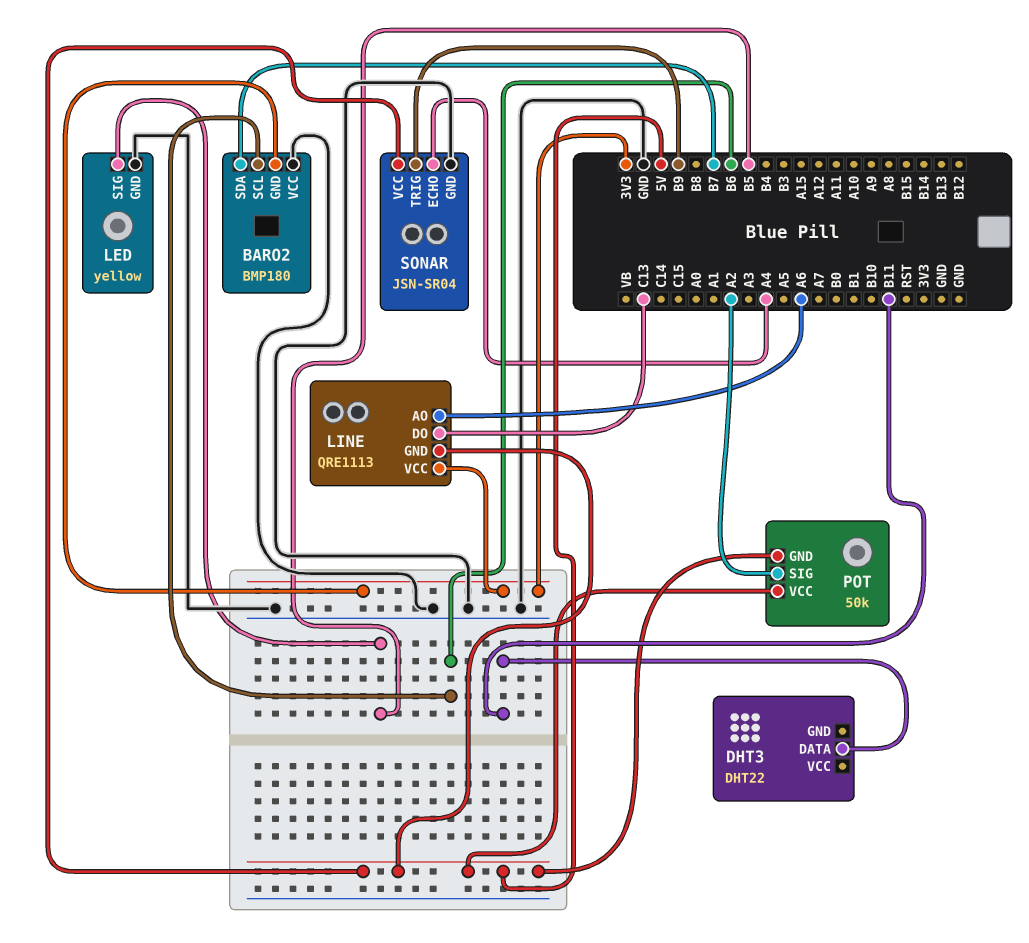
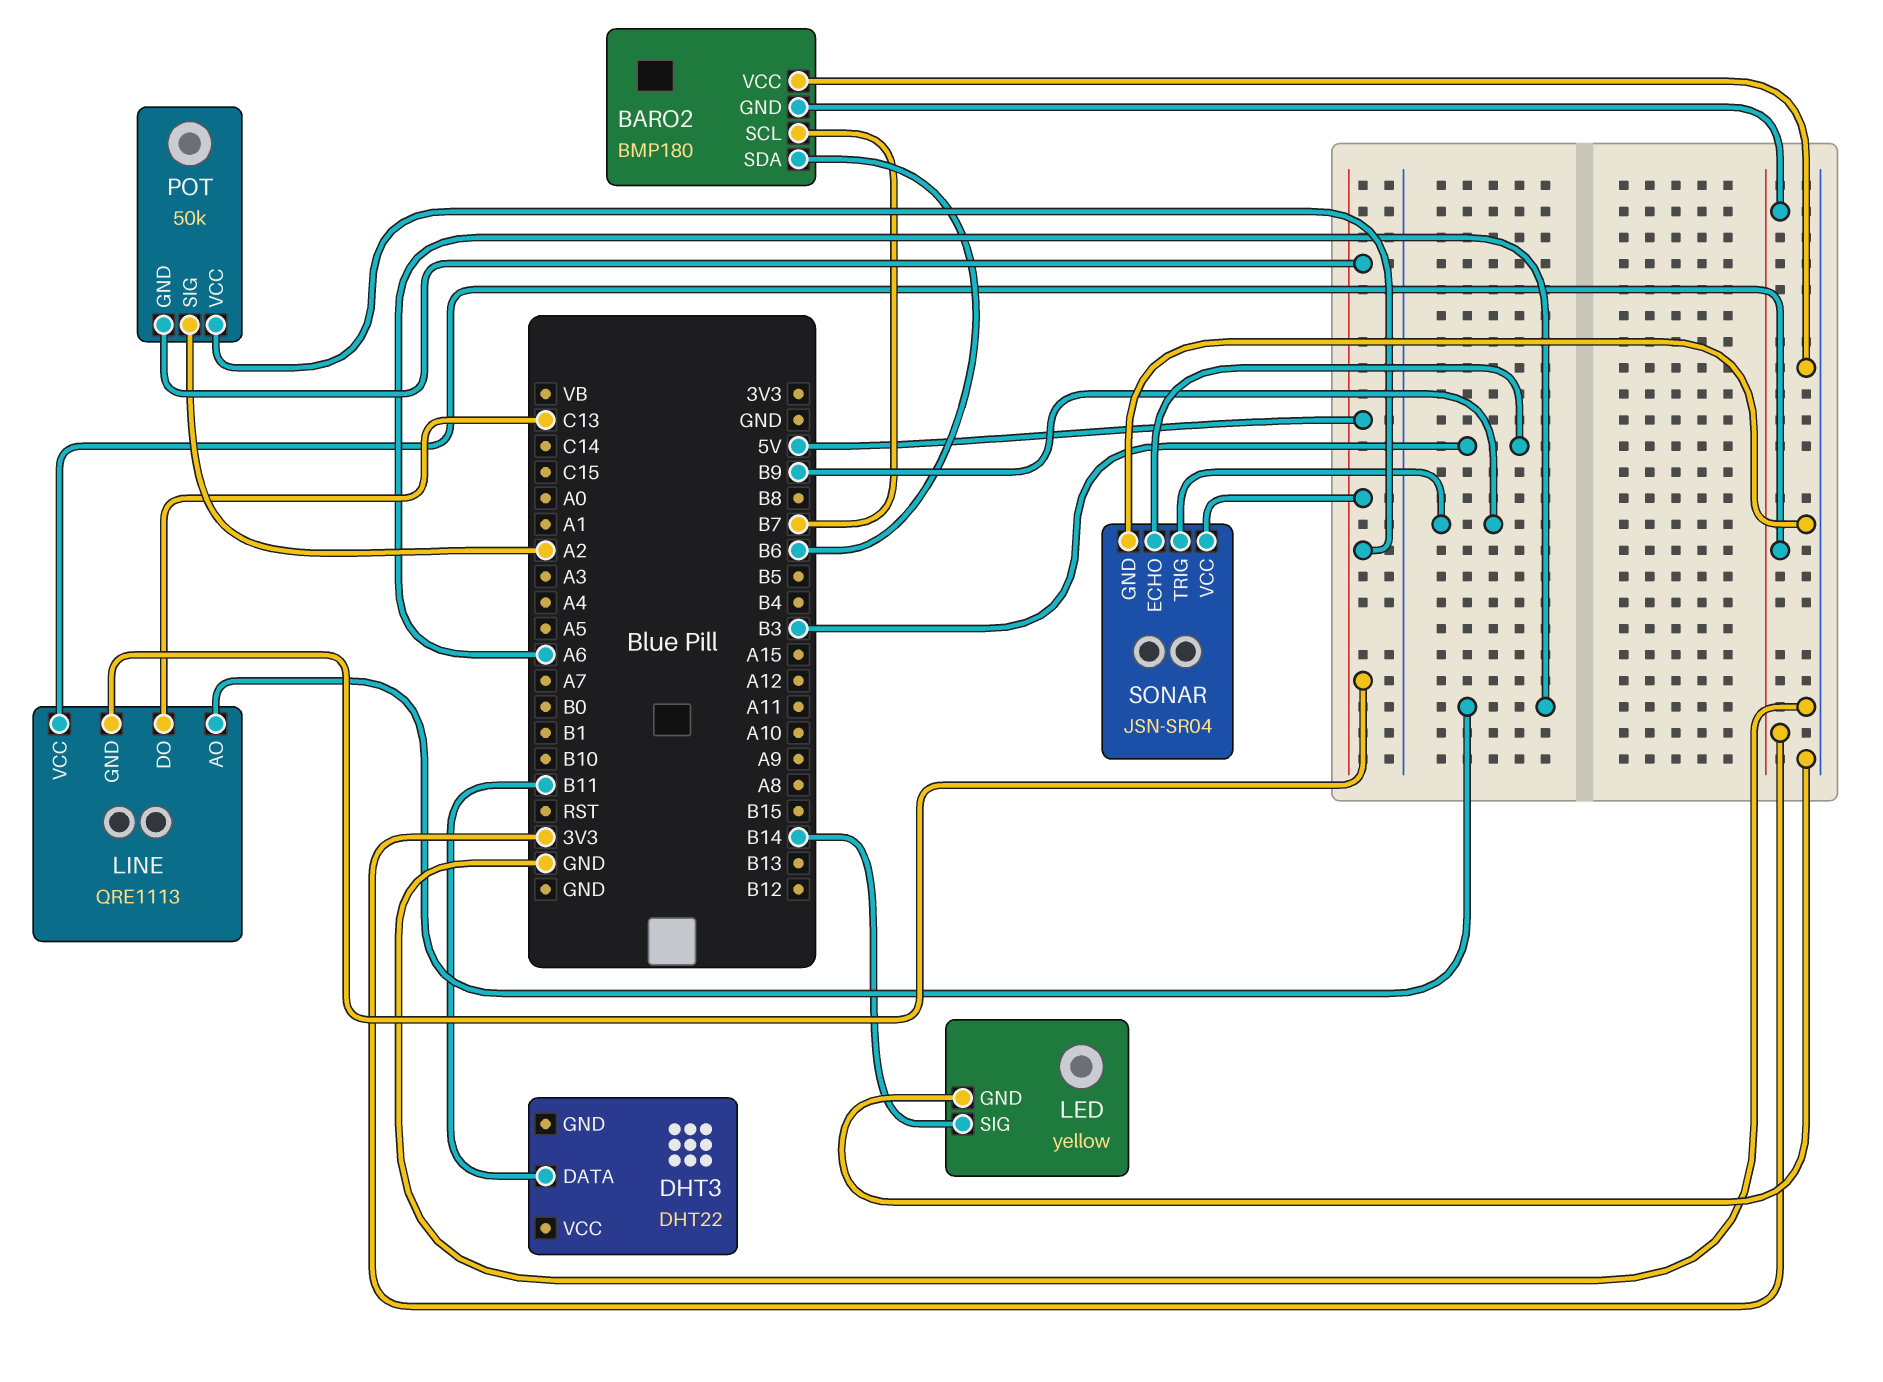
BARO2 pin SCL: B6 -> B7
BARO2 pin SDA: B7 -> B6
LED pin SIG: B5 -> B14
SONAR pin ECHO: A4 -> B3

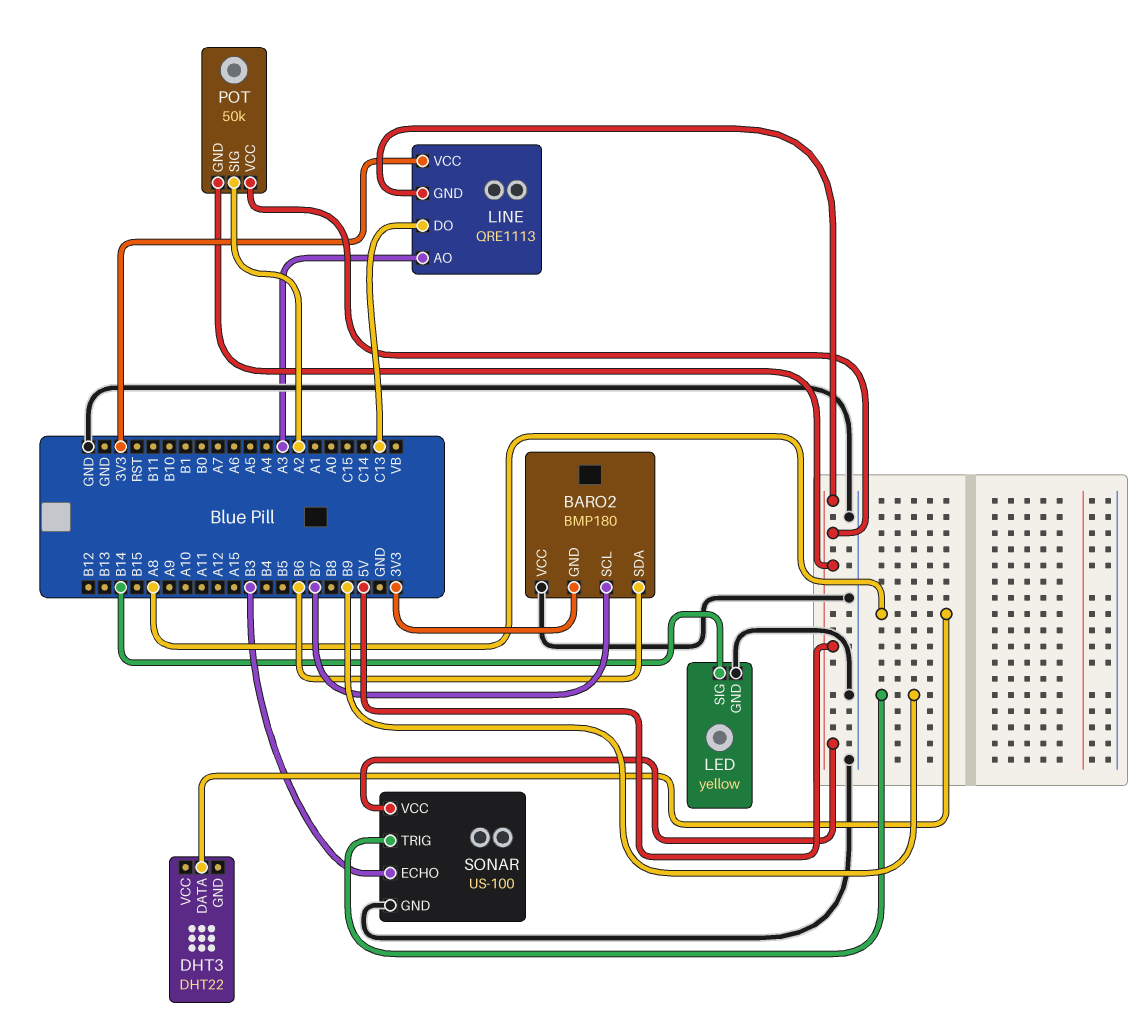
DHT3 pin DATA: B11 -> A8
LINE pin AO: A6 -> A3
SONAR: JSN-SR04 -> US-100

